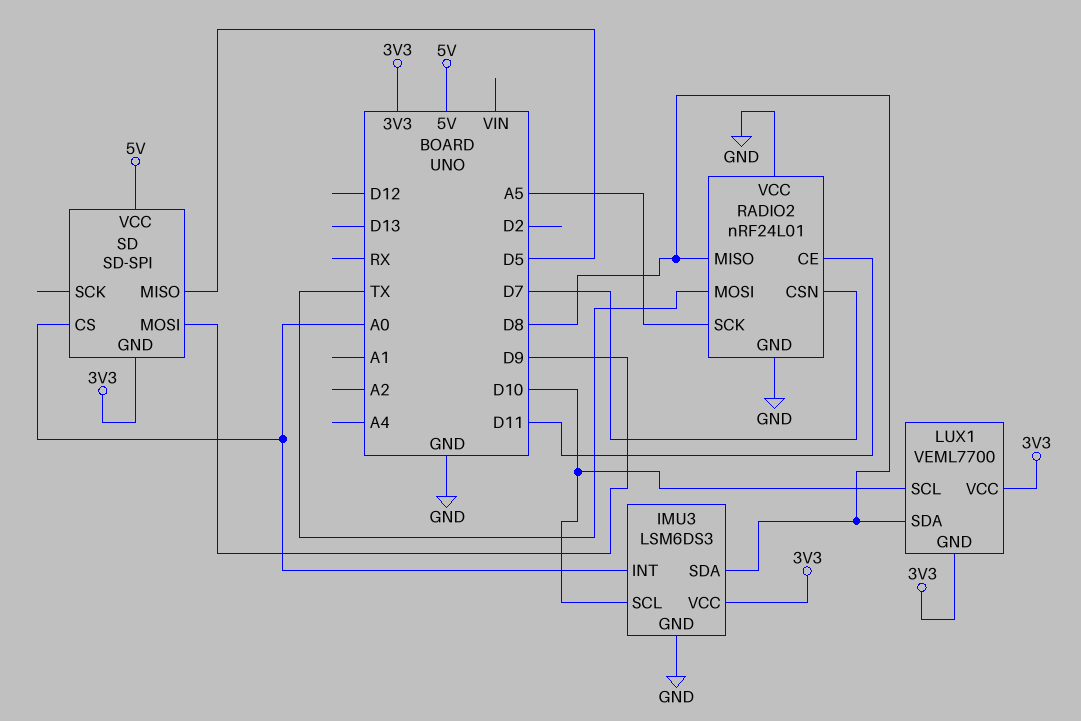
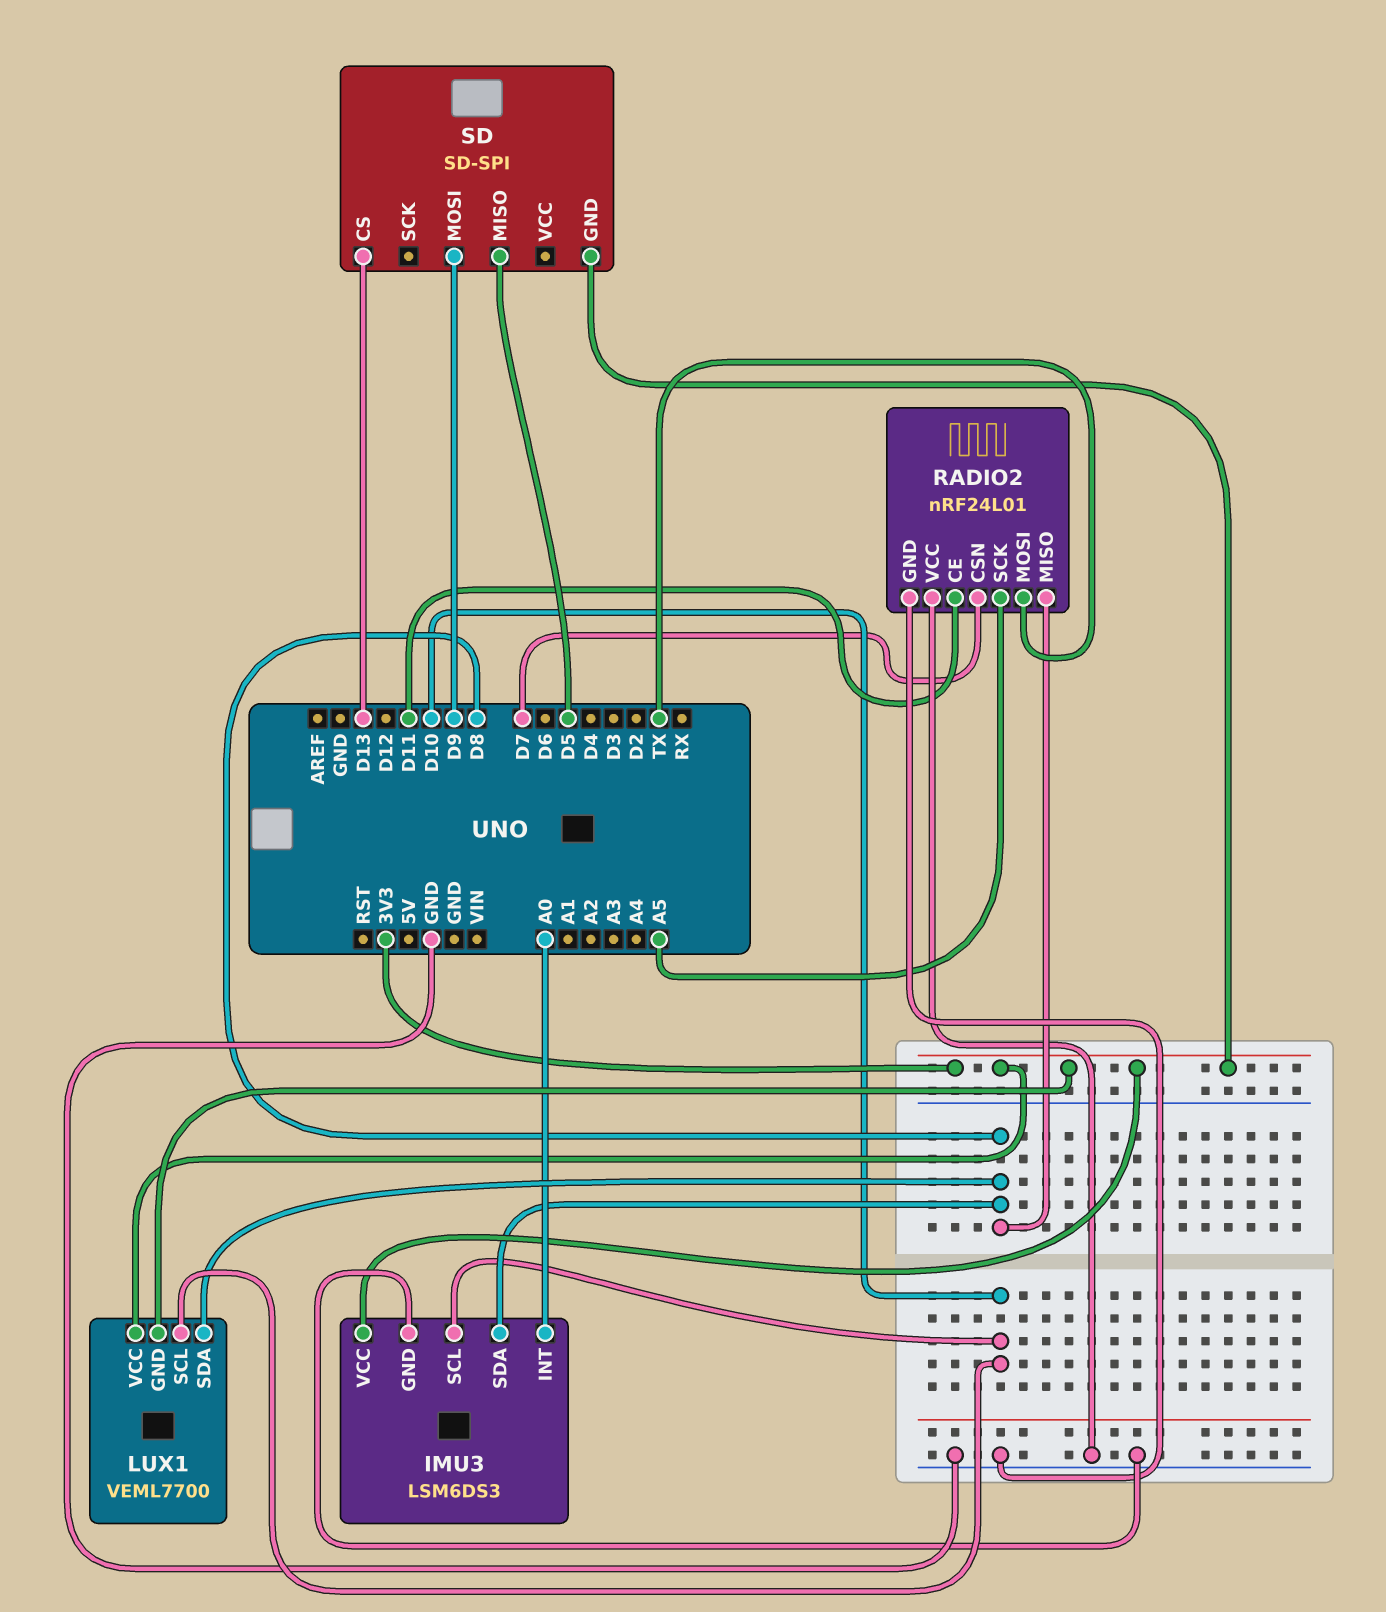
SD pin CS: A0 -> D13
SD pin VCC: 5V -> none

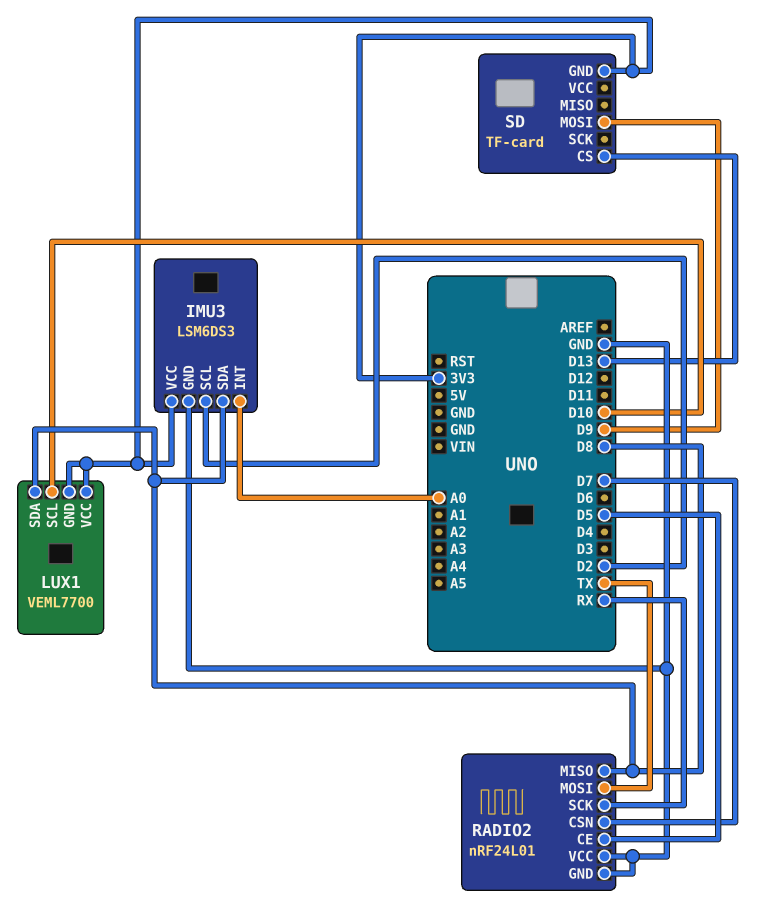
IMU3 pin SCL: D10 -> D2
RADIO2 pin CE: D11 -> D5
RADIO2 pin SCK: A5 -> RX
SD: SD-SPI -> TF-card
SD pin MISO: D5 -> none

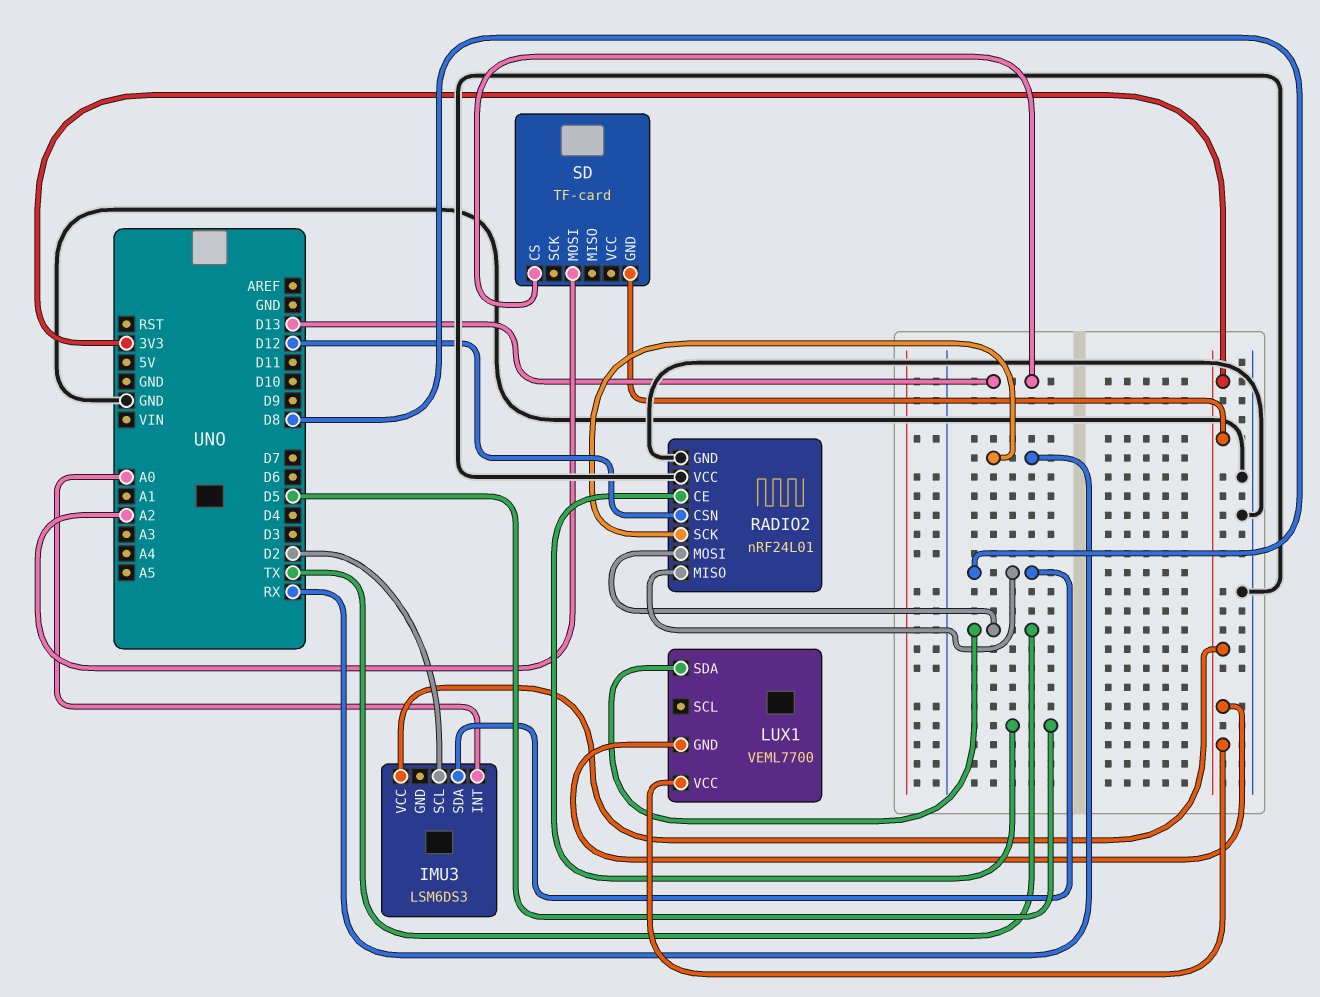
IMU3 pin GND: GND -> none
LUX1 pin SCL: D10 -> none
LUX1 pin SDA: D8 -> TX
RADIO2 pin CSN: D7 -> D12
SD pin MOSI: D9 -> A2

